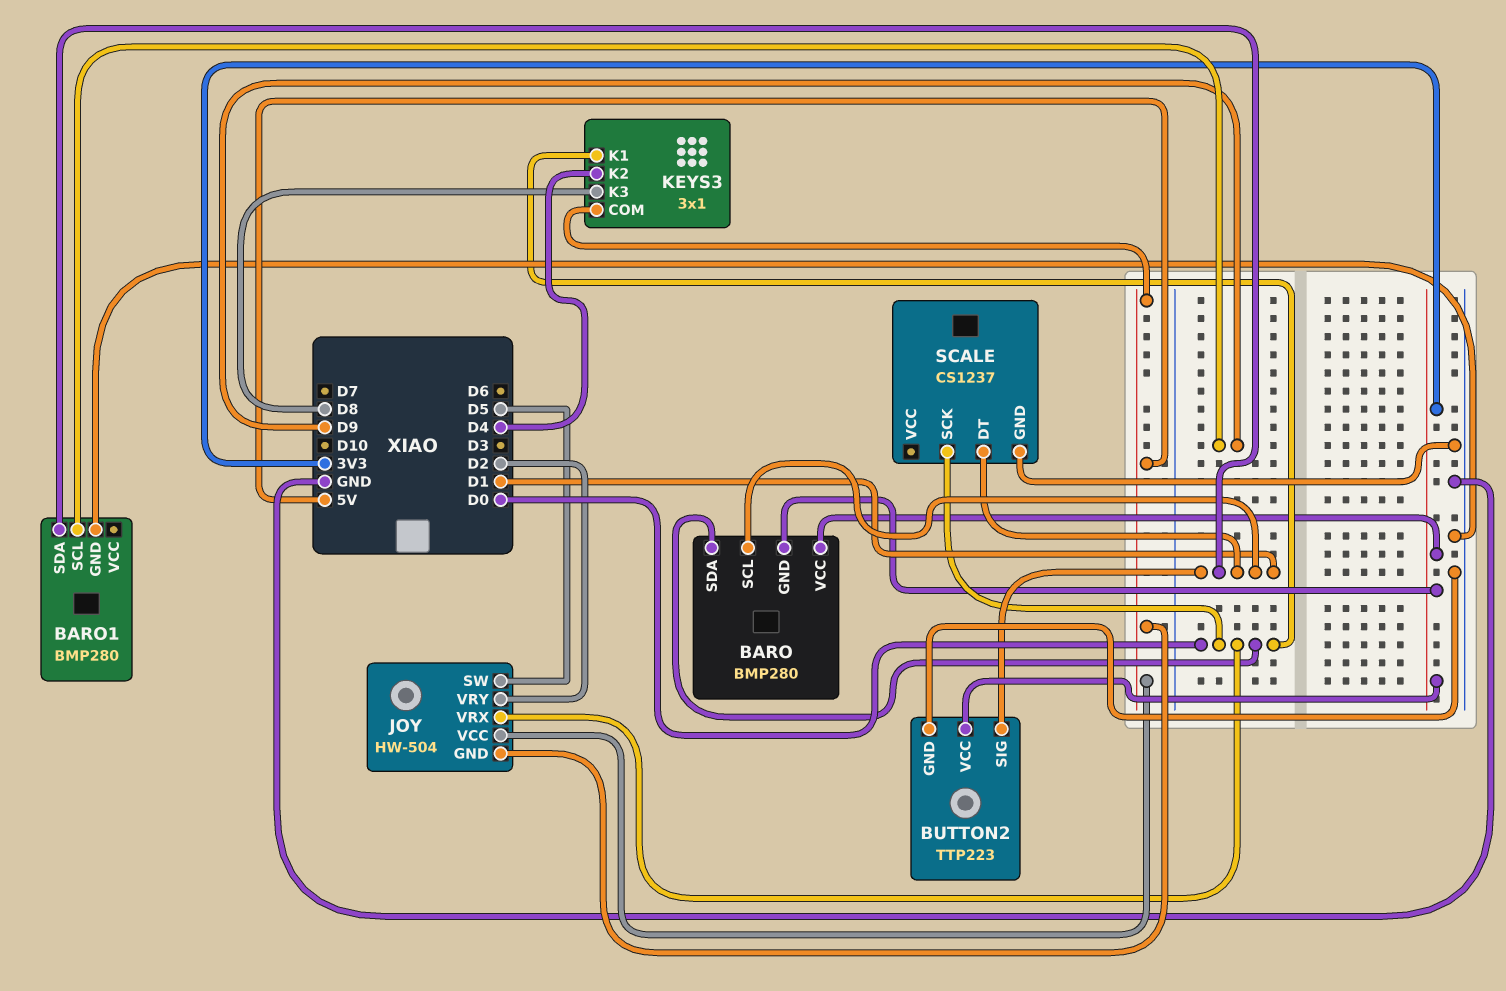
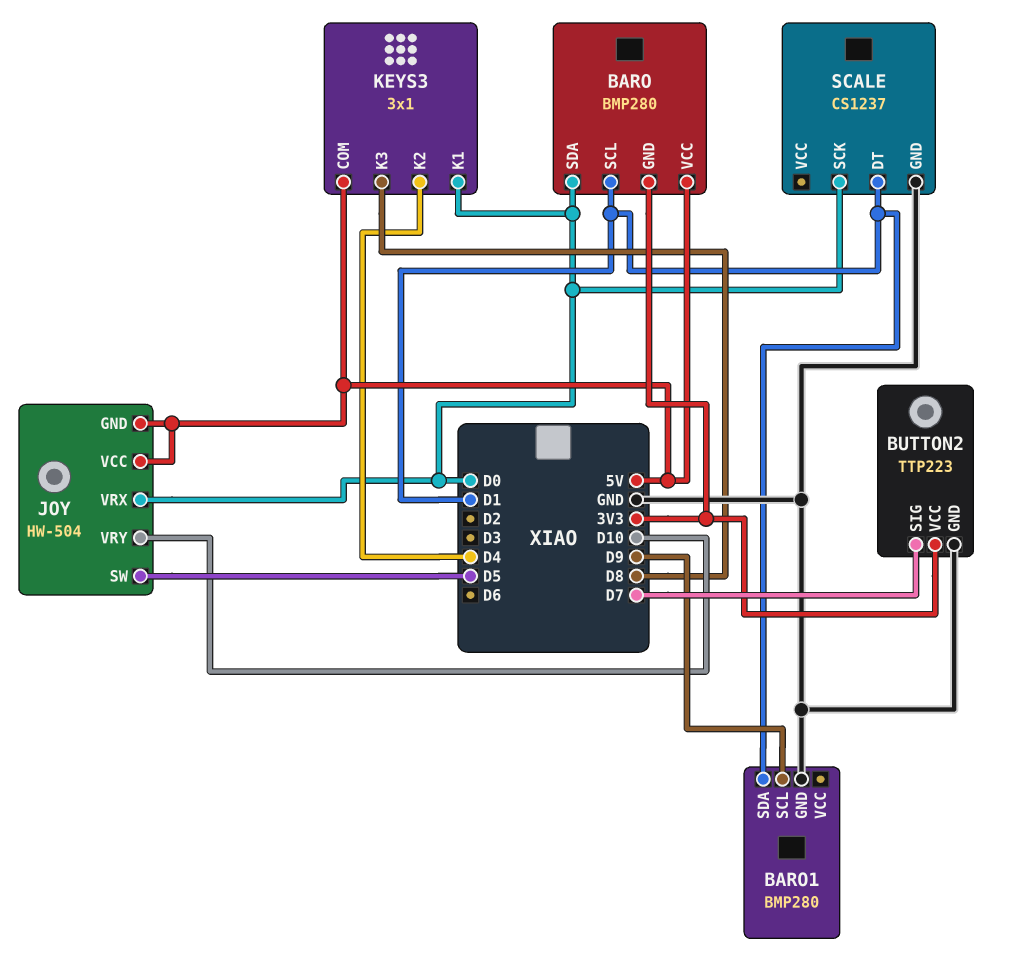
BARO pin VCC: 3V3 -> 5V
BUTTON2 pin SIG: D1 -> D7
JOY pin VRY: D2 -> D10

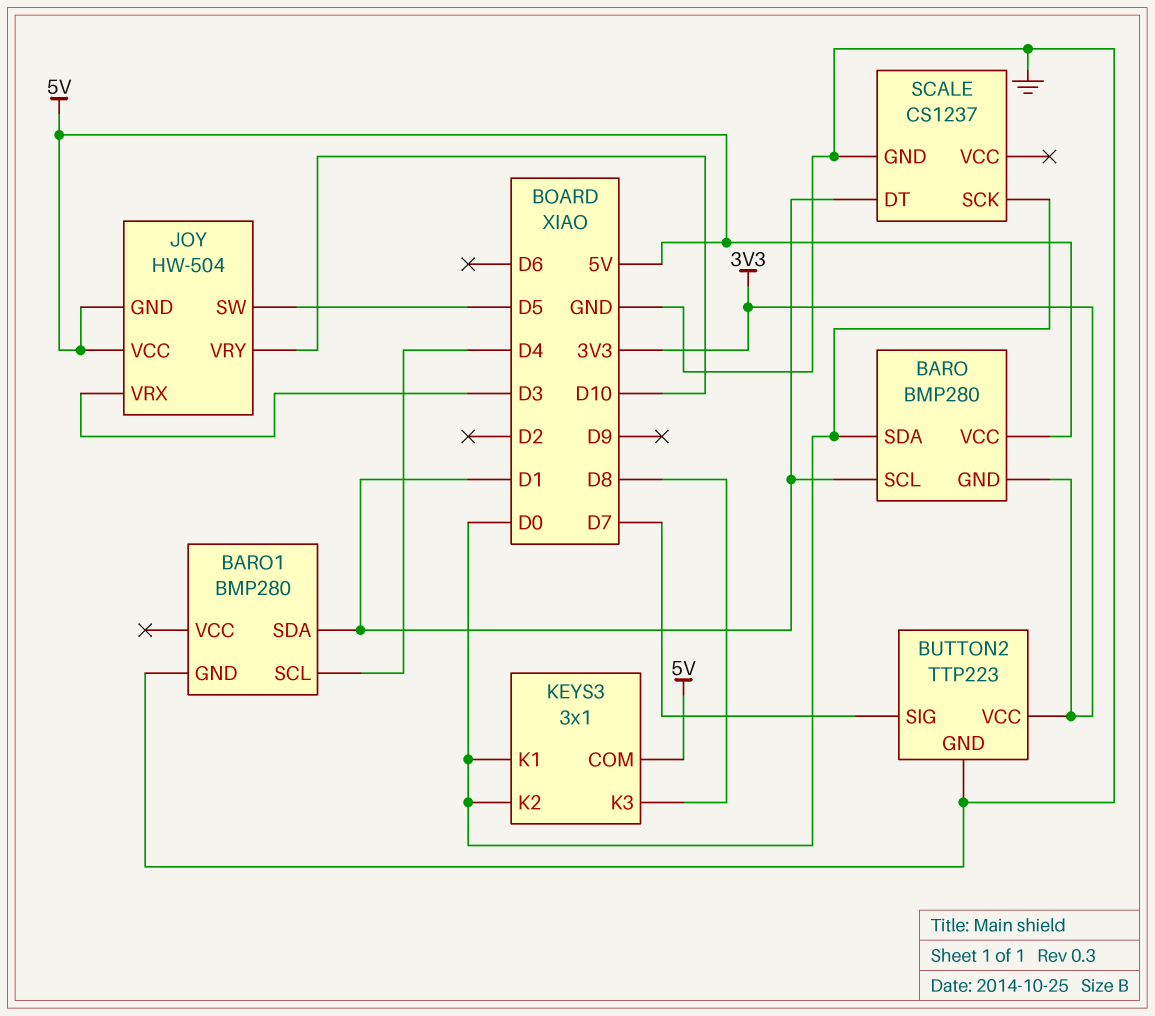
BARO1 pin SCL: D9 -> D4
JOY pin VRX: D0 -> D3
KEYS3 pin K2: D4 -> D0

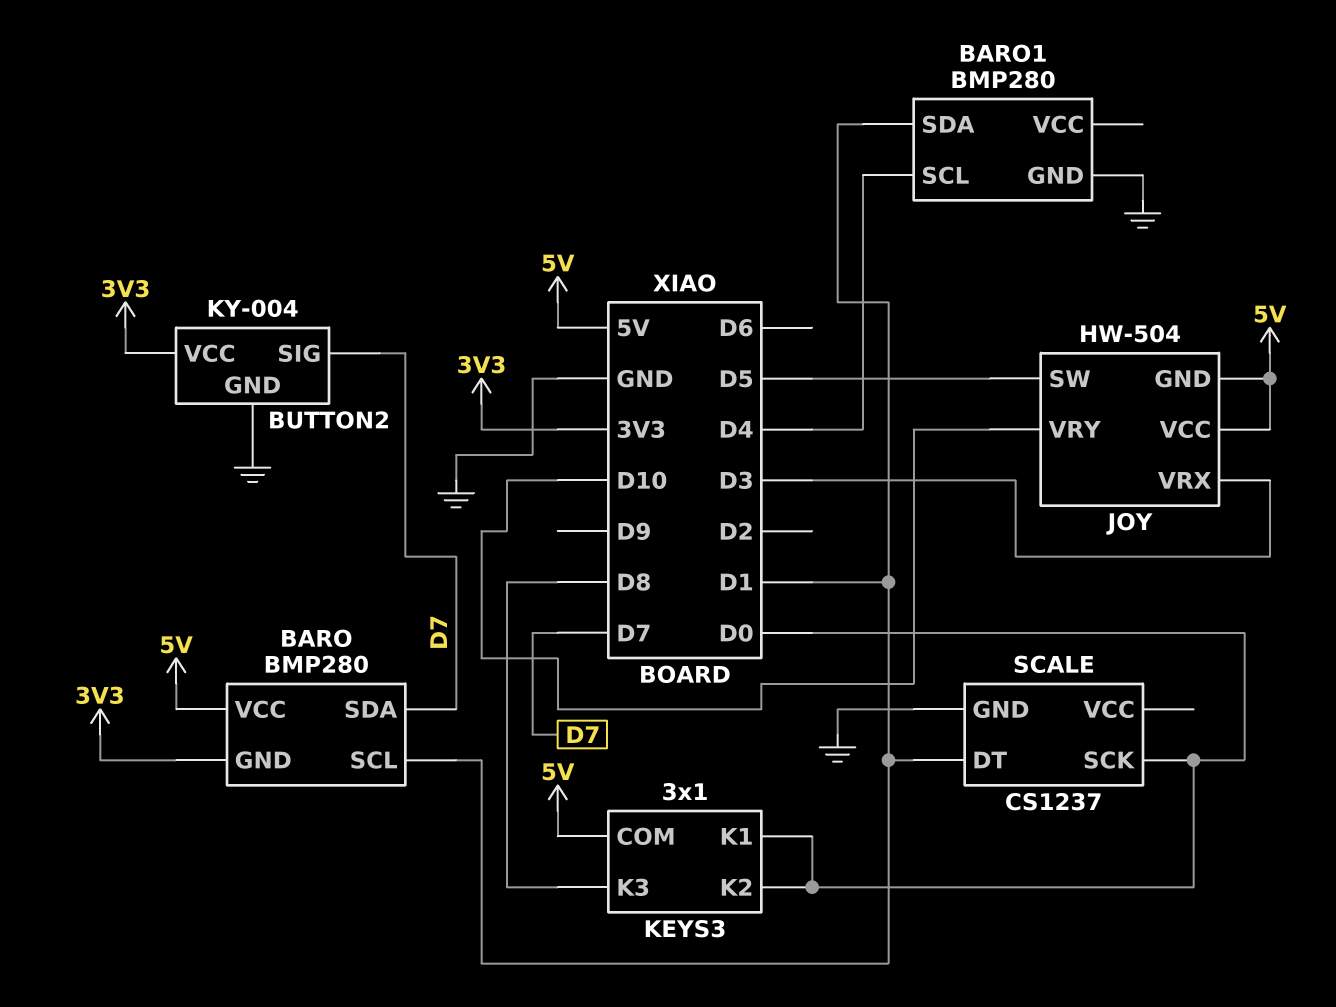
BARO pin SDA: D0 -> D7
BUTTON2: TTP223 -> KY-004

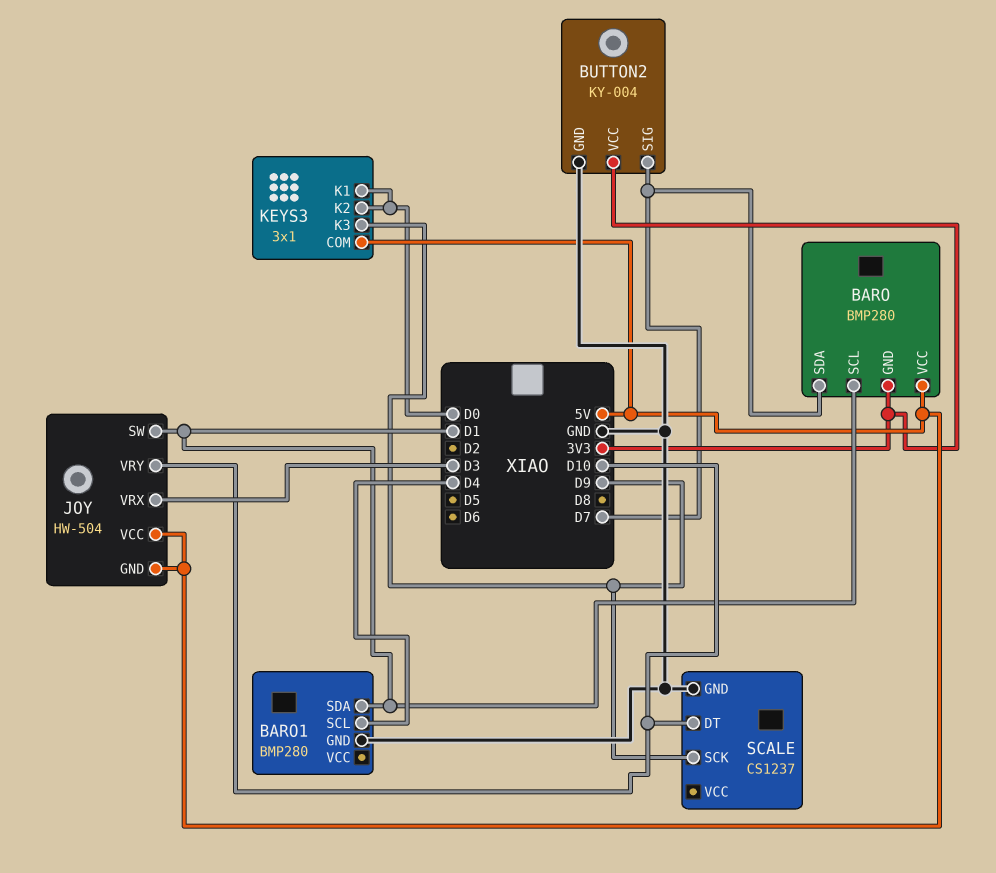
JOY pin SW: D5 -> D1
KEYS3 pin K3: D8 -> D9
SCALE pin DT: D1 -> D10
SCALE pin SCK: D0 -> D9

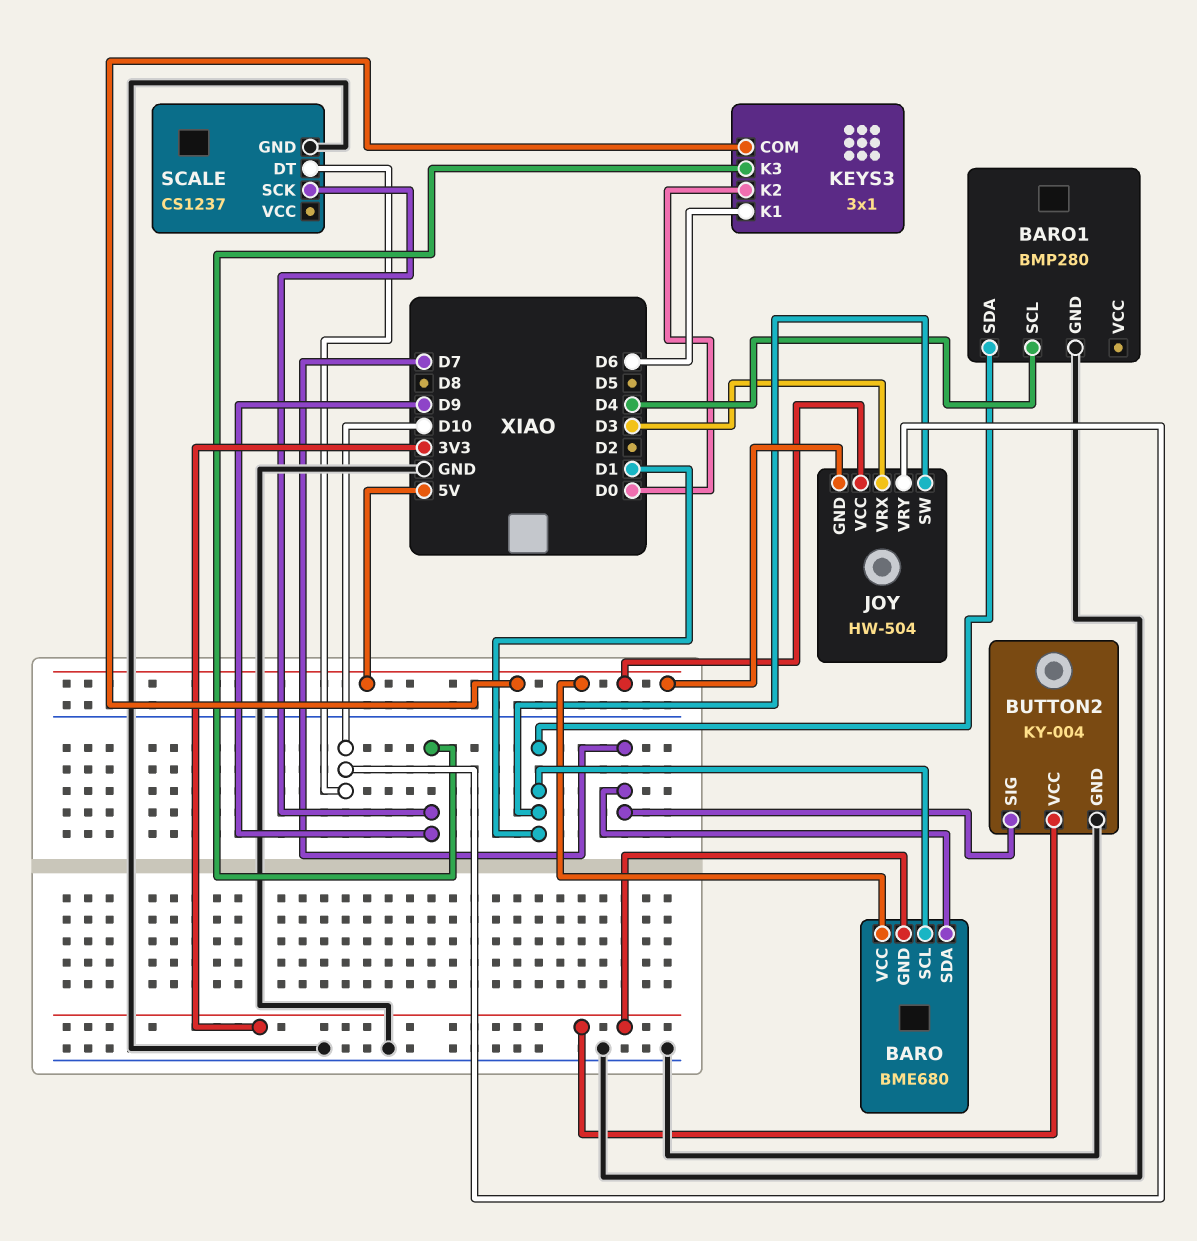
BARO: BMP280 -> BME680
KEYS3 pin K1: D0 -> D6

